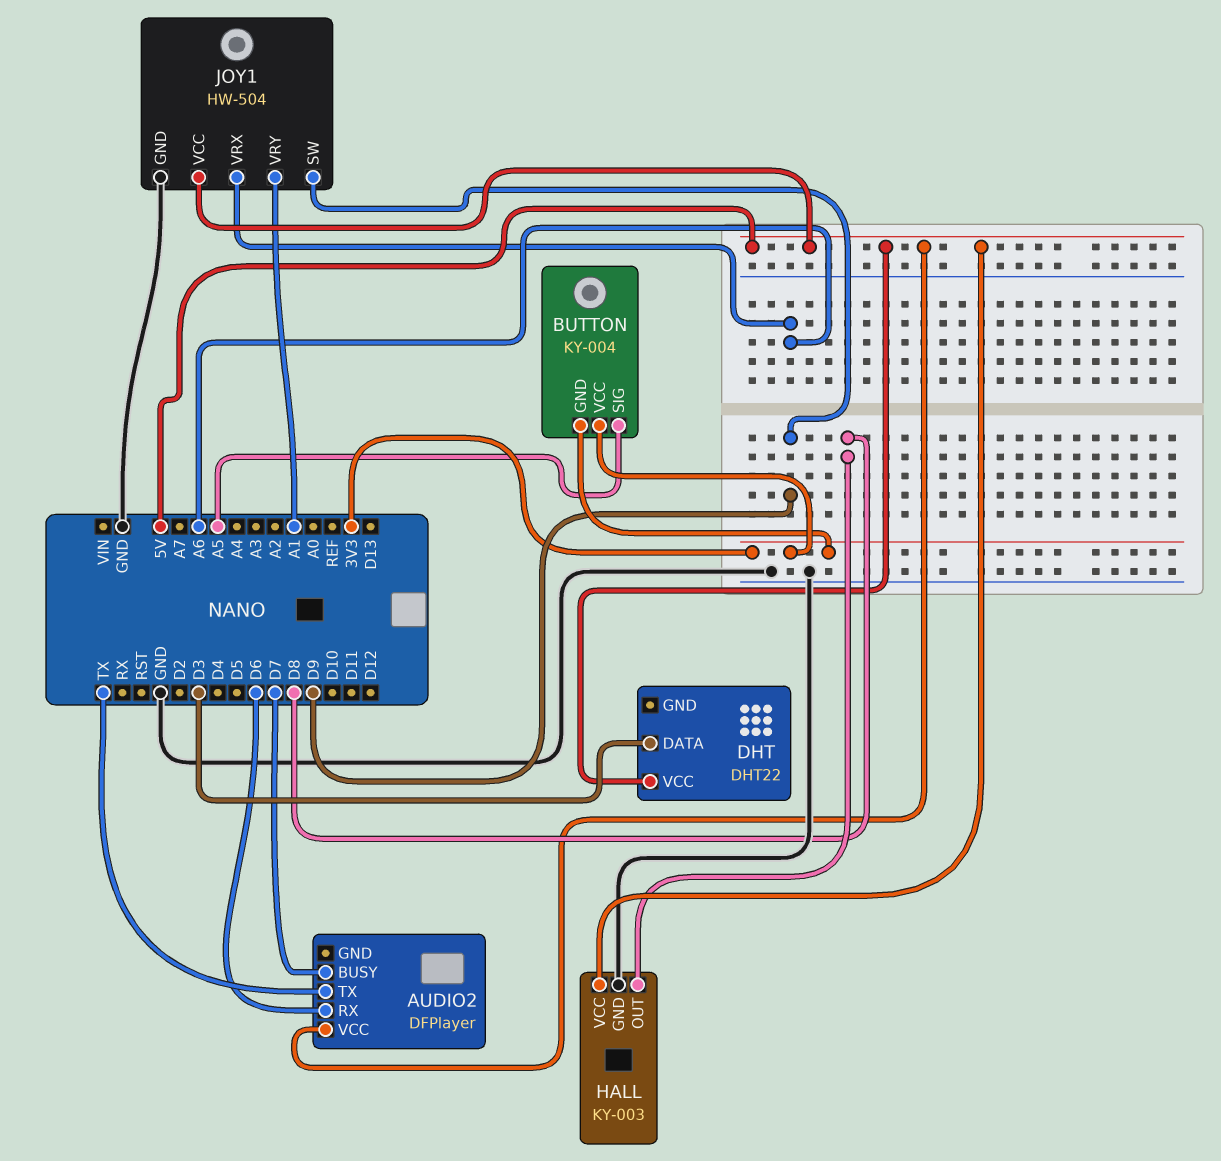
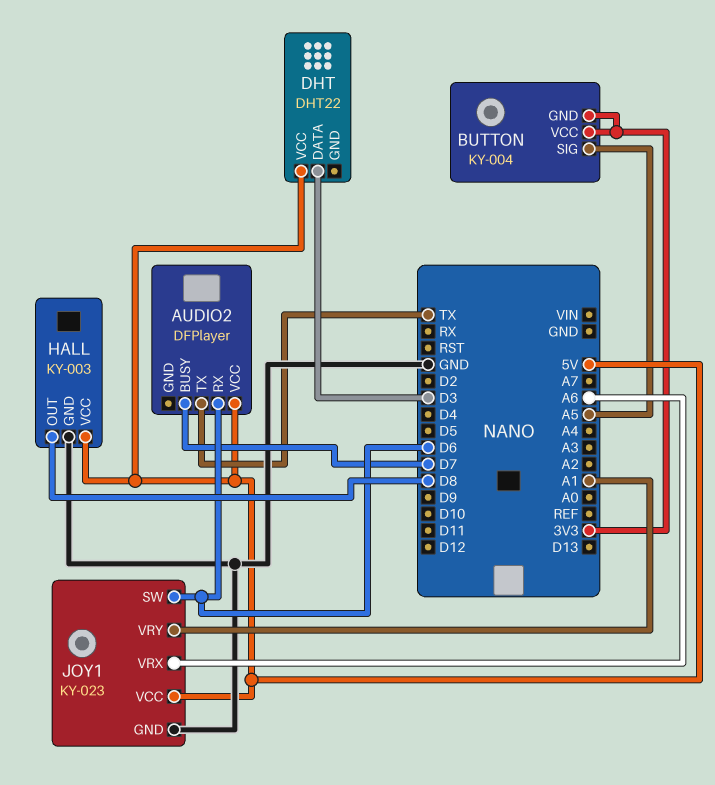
JOY1: HW-504 -> KY-023
JOY1 pin SW: D9 -> D6

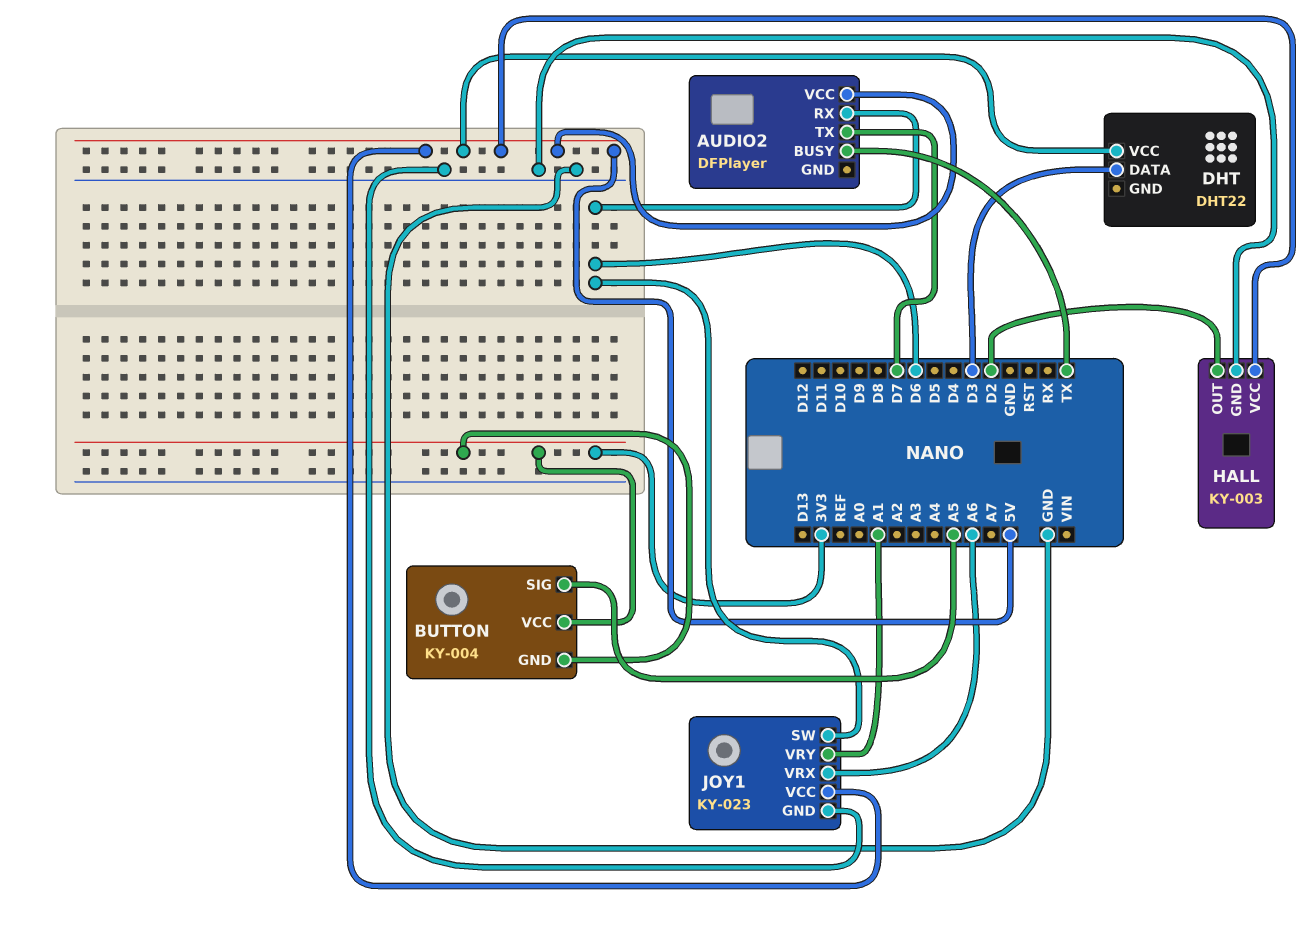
AUDIO2 pin BUSY: D7 -> TX
AUDIO2 pin TX: TX -> D7
HALL pin OUT: D8 -> D2

